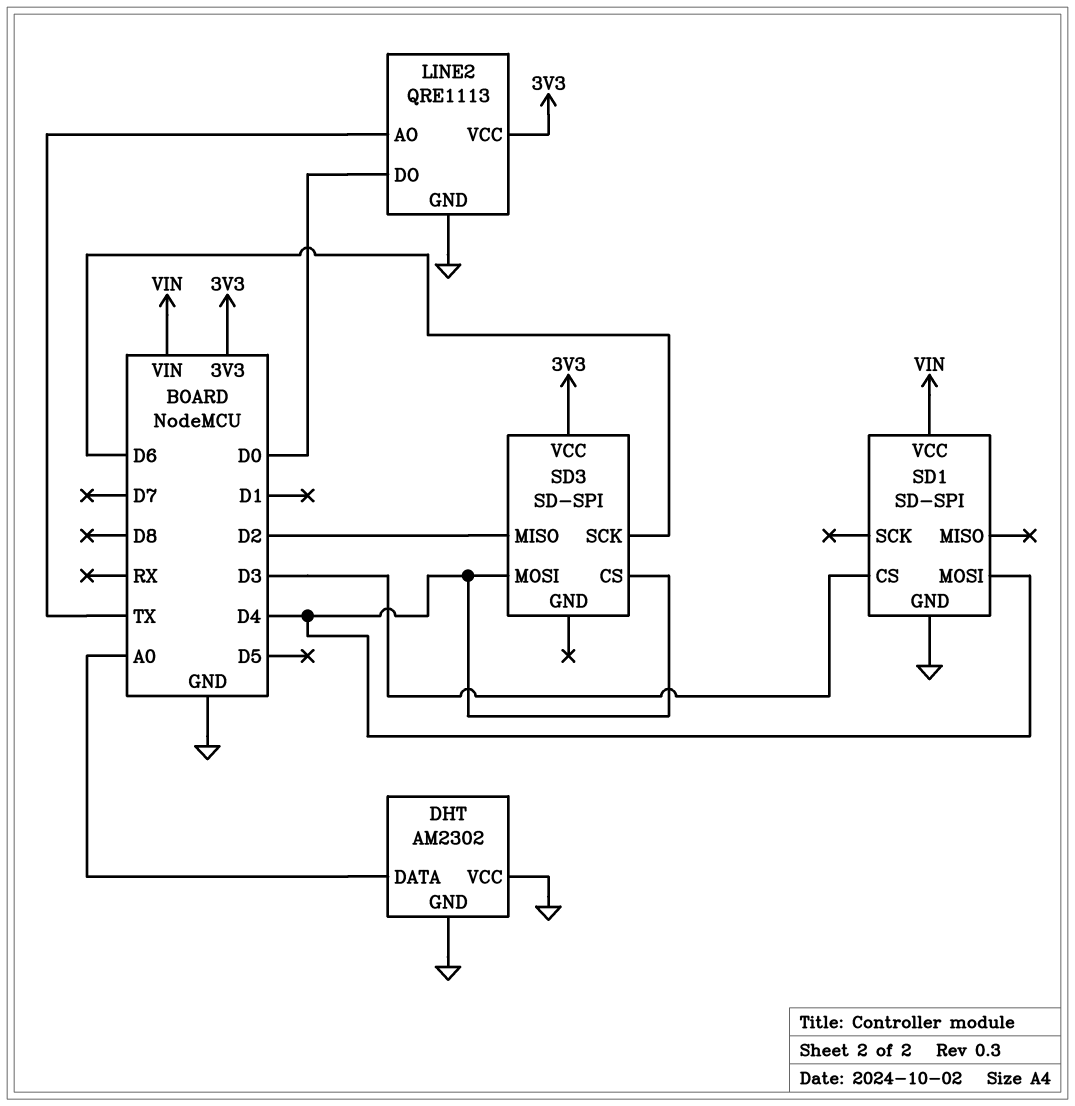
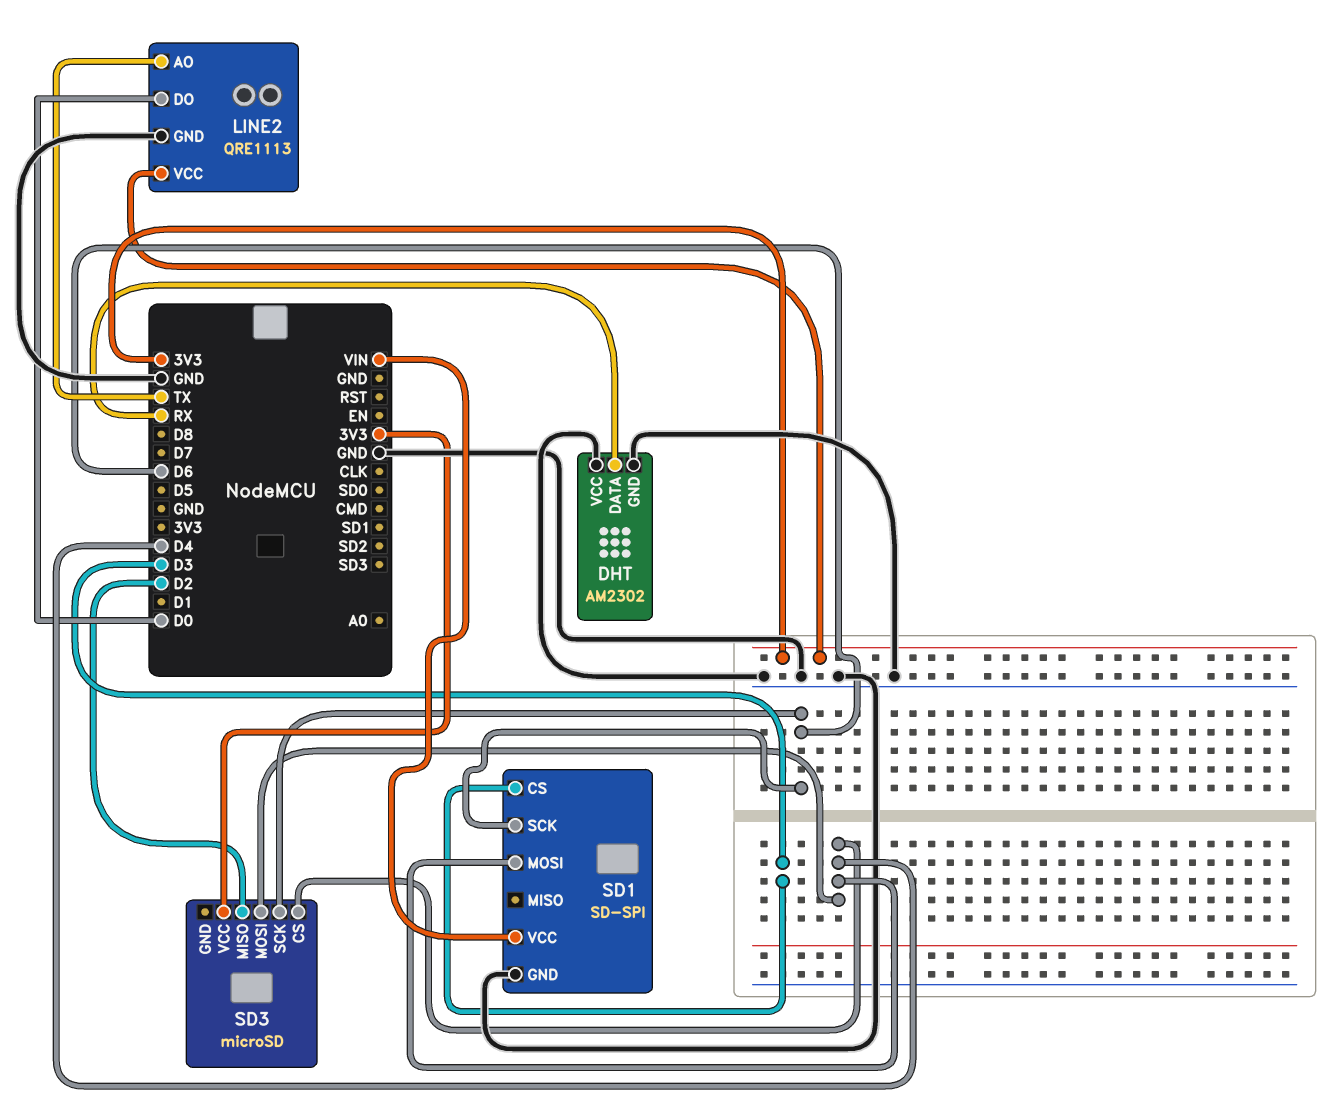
DHT pin DATA: A0 -> RX
SD1 pin SCK: none -> D6
SD3: SD-SPI -> microSD

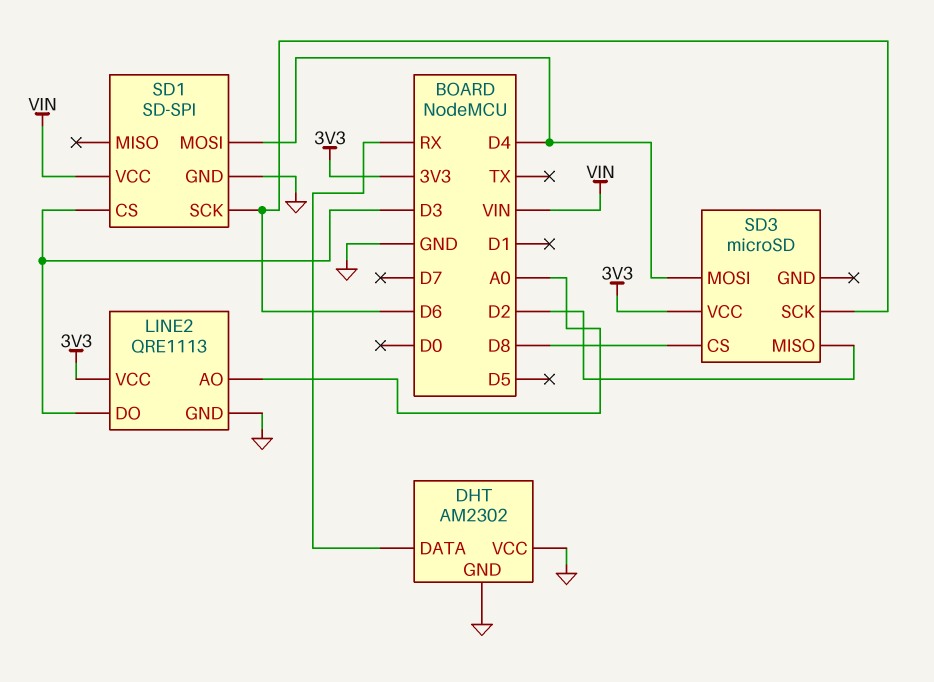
LINE2 pin AO: TX -> A0
LINE2 pin DO: D0 -> D3
SD3 pin CS: D4 -> D8

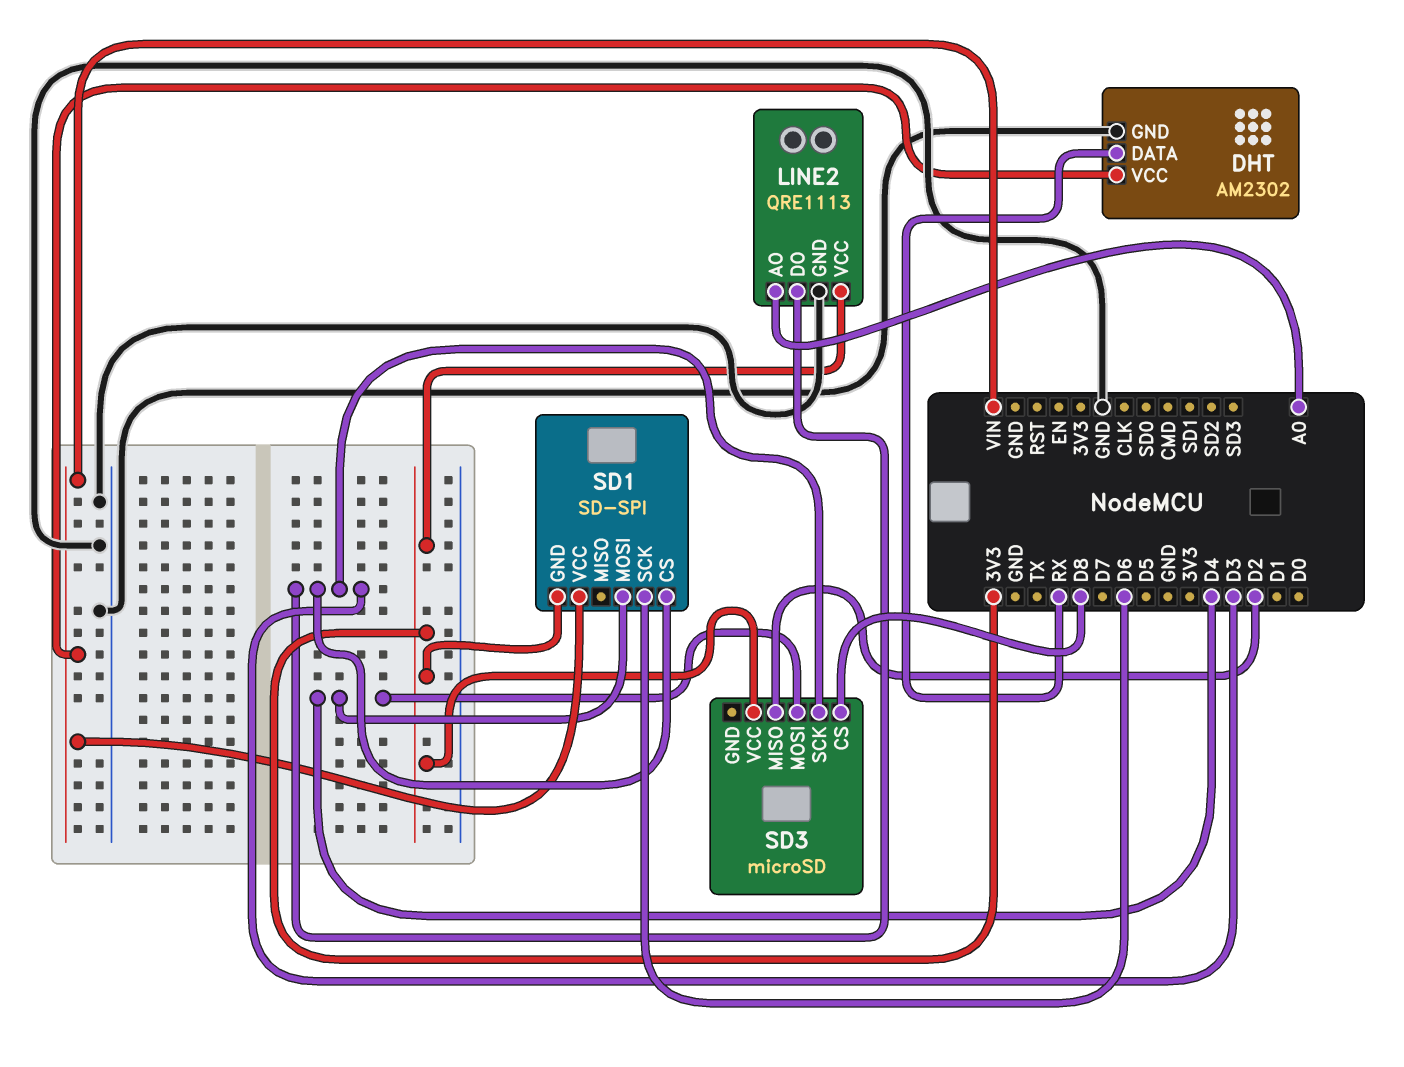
DHT pin VCC: GND -> VIN
SD1 pin GND: GND -> 3V3
SD3 pin SCK: D6 -> D3

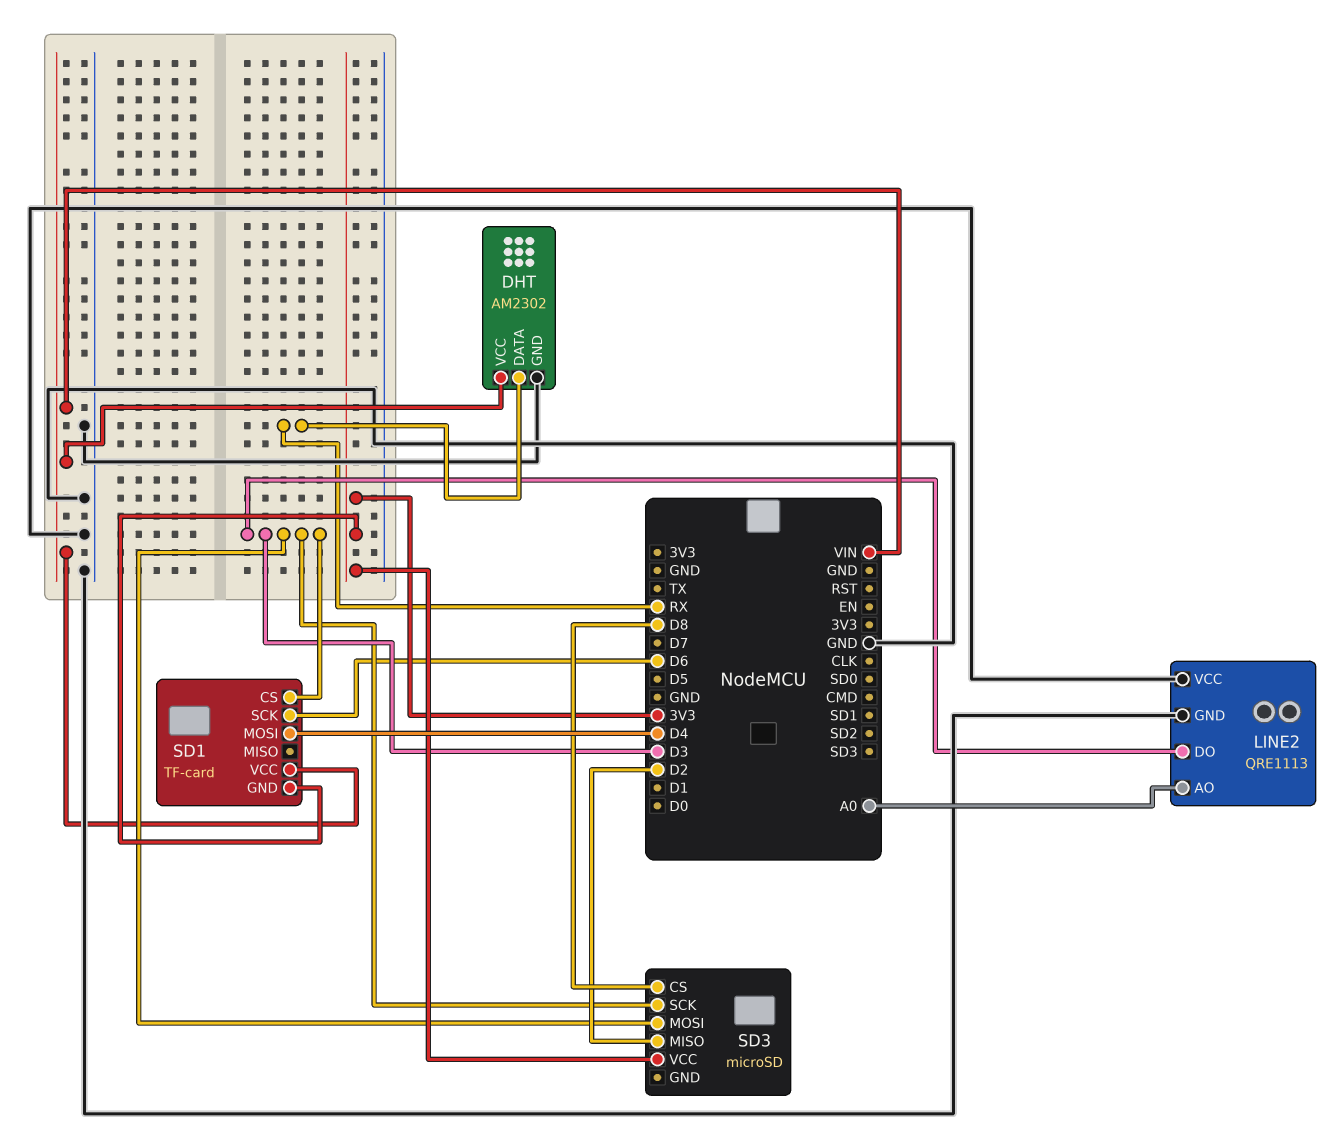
LINE2 pin VCC: 3V3 -> GND
SD1: SD-SPI -> TF-card
SD3 pin MOSI: D4 -> D3

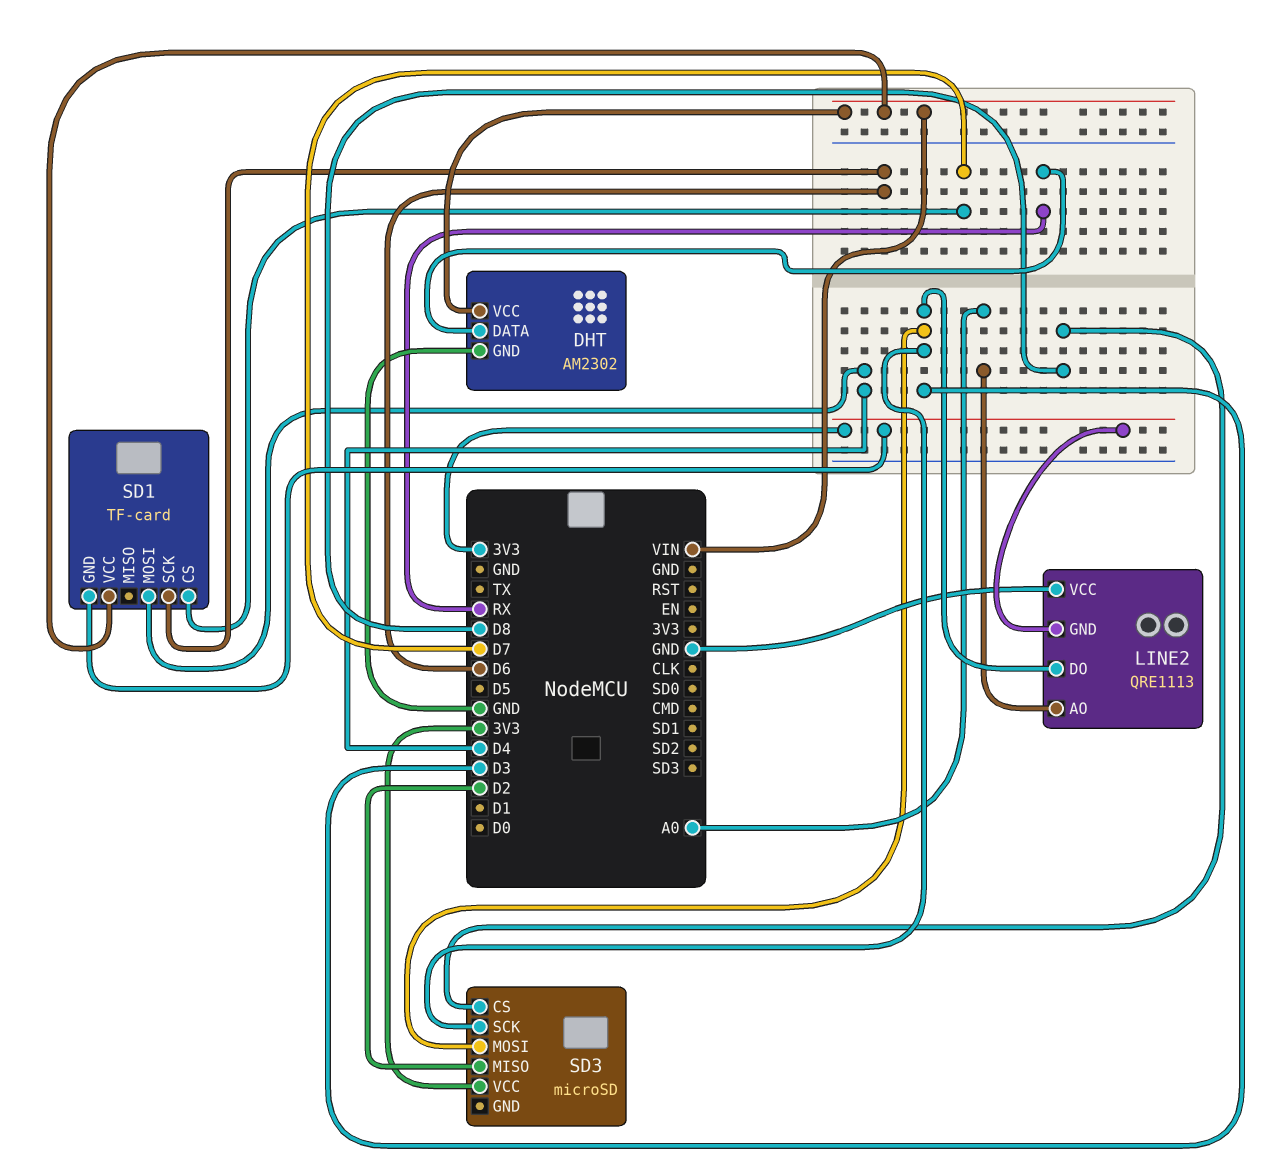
LINE2 pin GND: GND -> 3V3
SD1 pin CS: D3 -> D7

